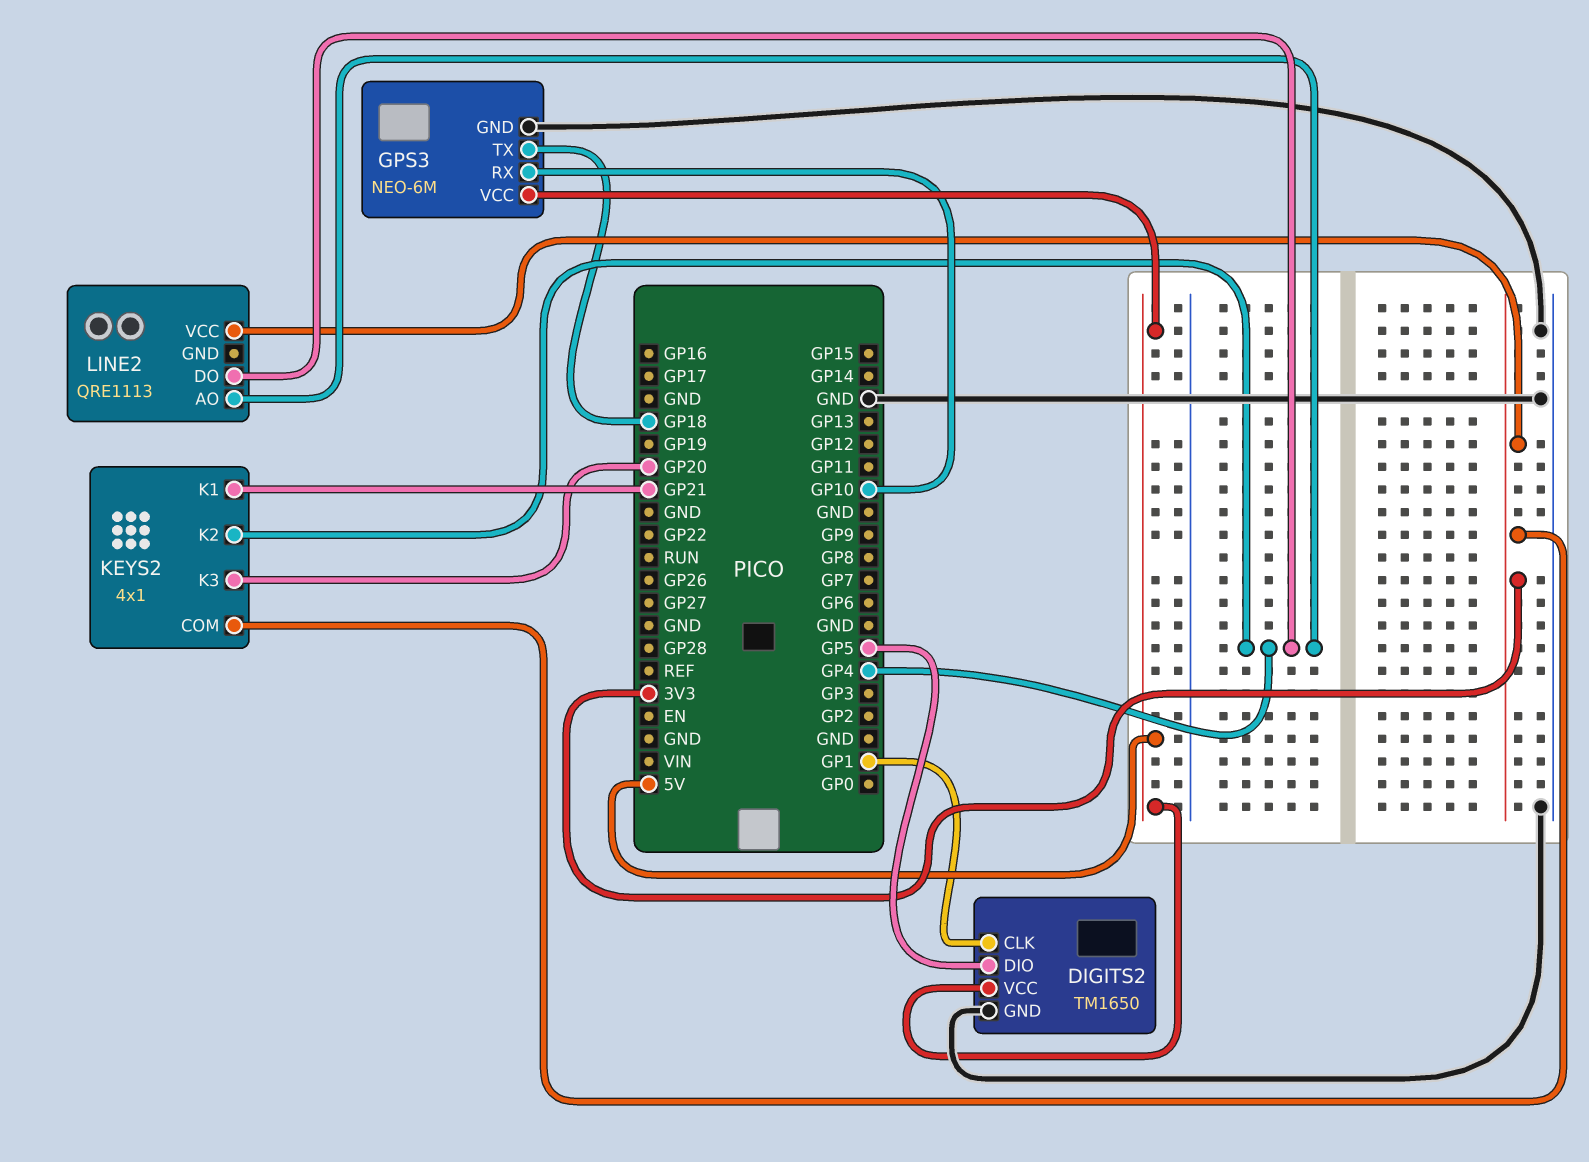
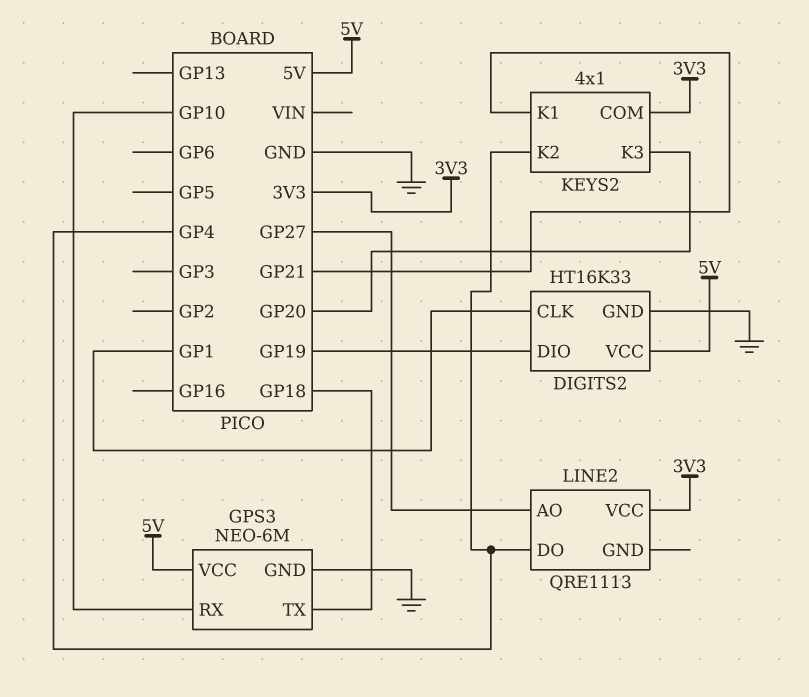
DIGITS2: TM1650 -> HT16K33
DIGITS2 pin DIO: GP5 -> GP19
LINE2 pin AO: GP4 -> GP27

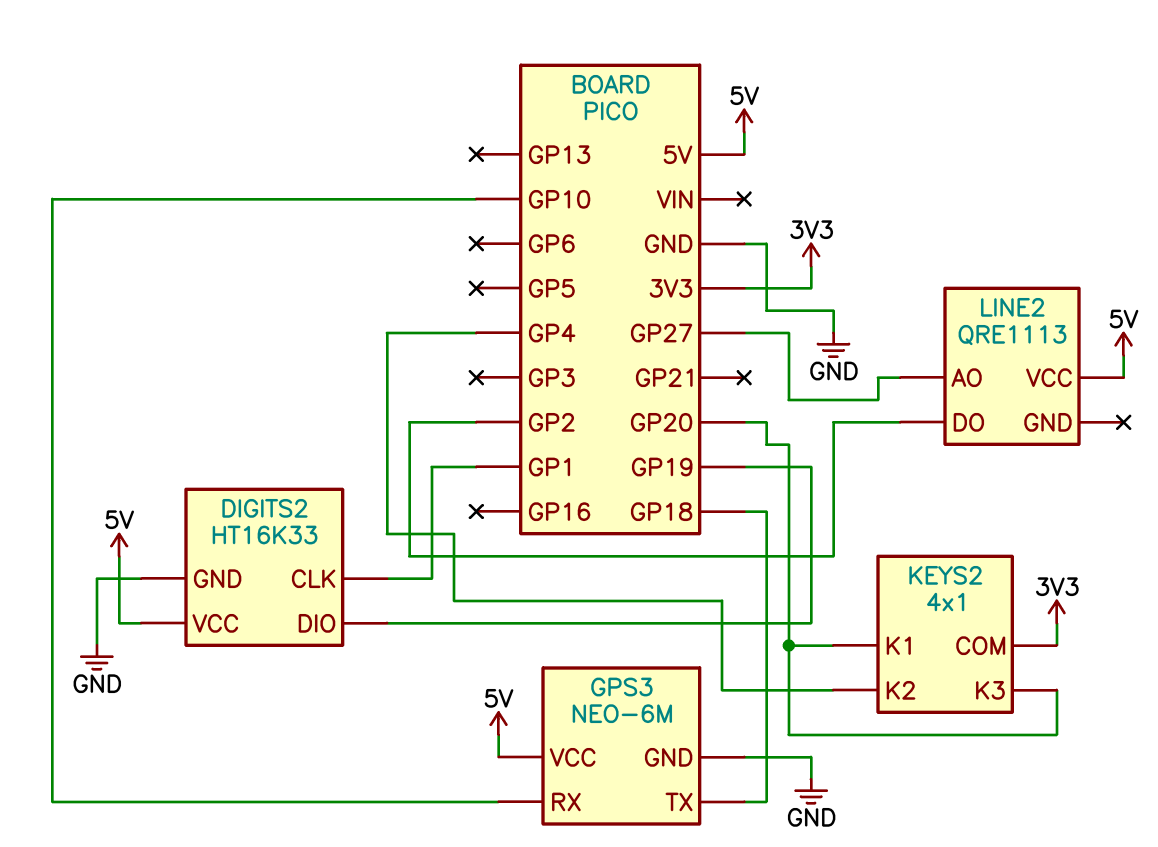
KEYS2 pin K1: GP21 -> GP20
LINE2 pin DO: GP4 -> GP2
LINE2 pin VCC: 3V3 -> 5V

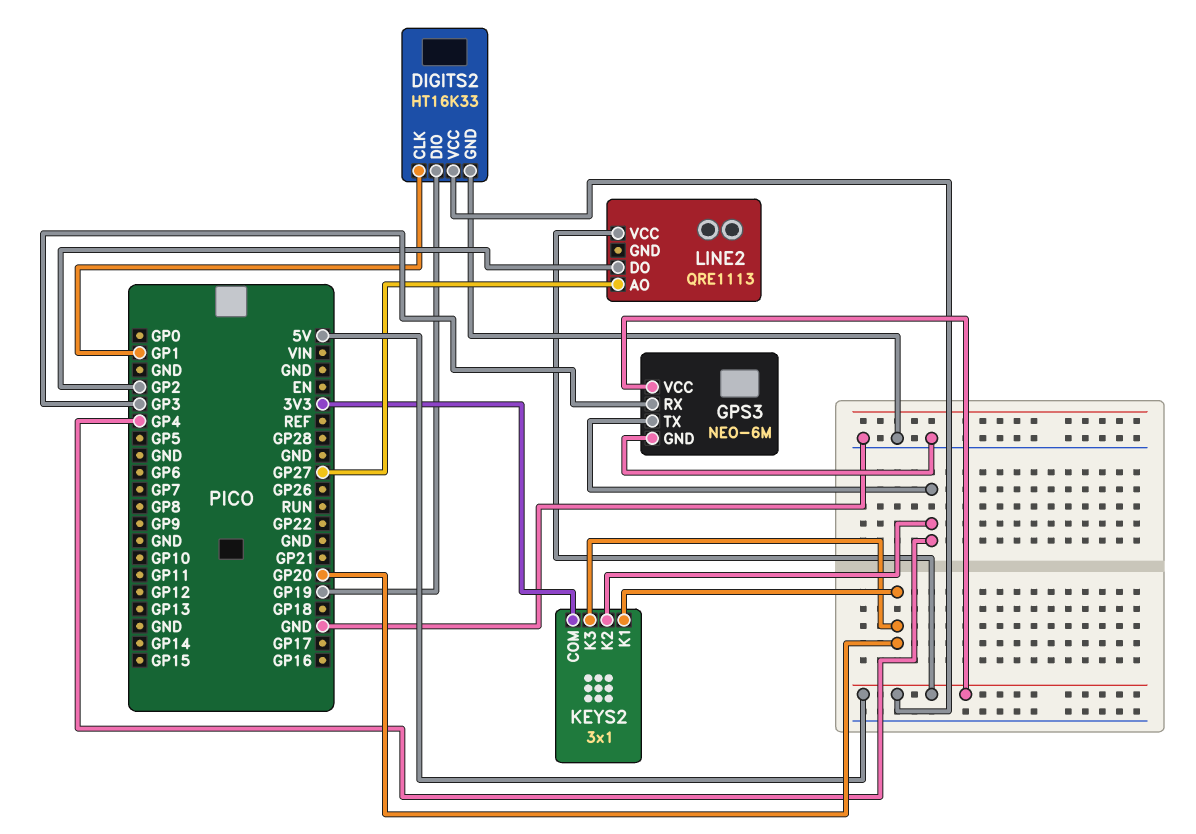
GPS3 pin RX: GP10 -> GP3
GPS3 pin TX: GP18 -> GP4
KEYS2: 4x1 -> 3x1

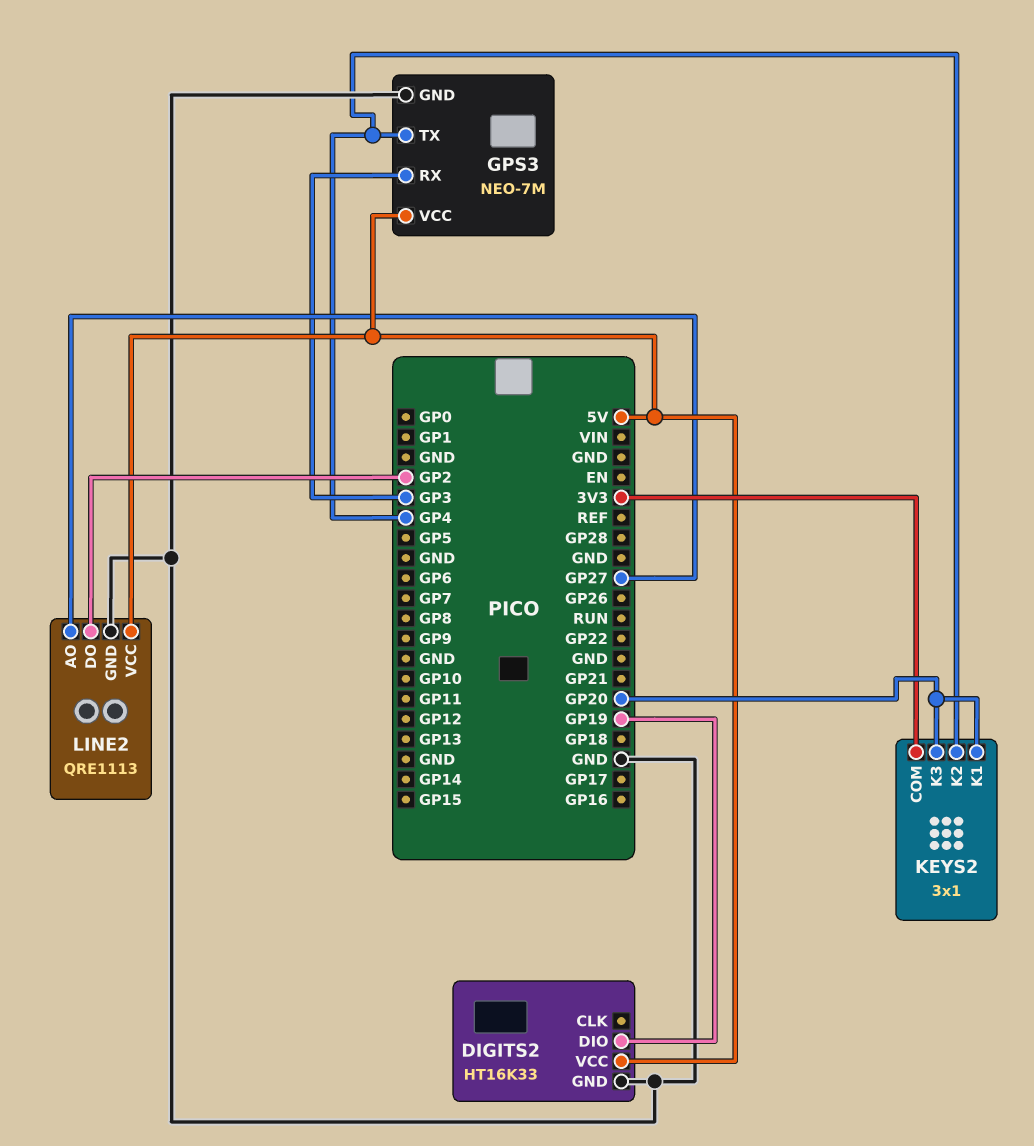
DIGITS2 pin CLK: GP1 -> none
GPS3: NEO-6M -> NEO-7M
LINE2 pin GND: none -> GND

